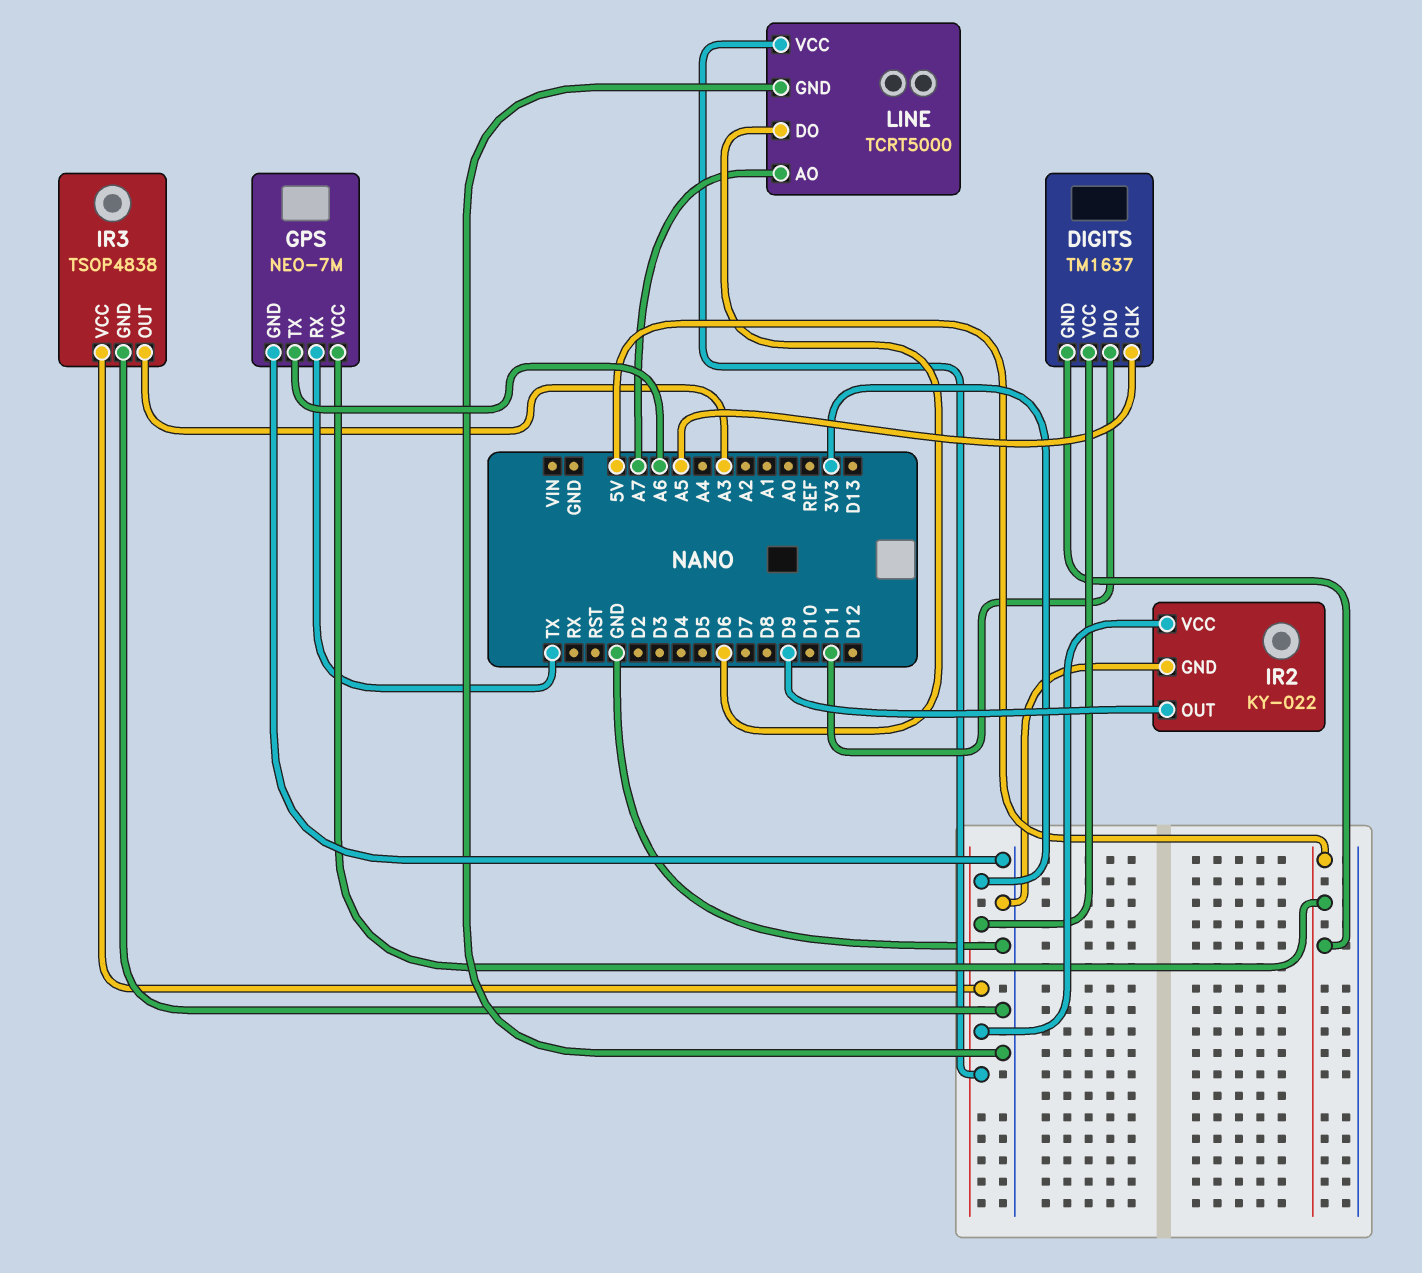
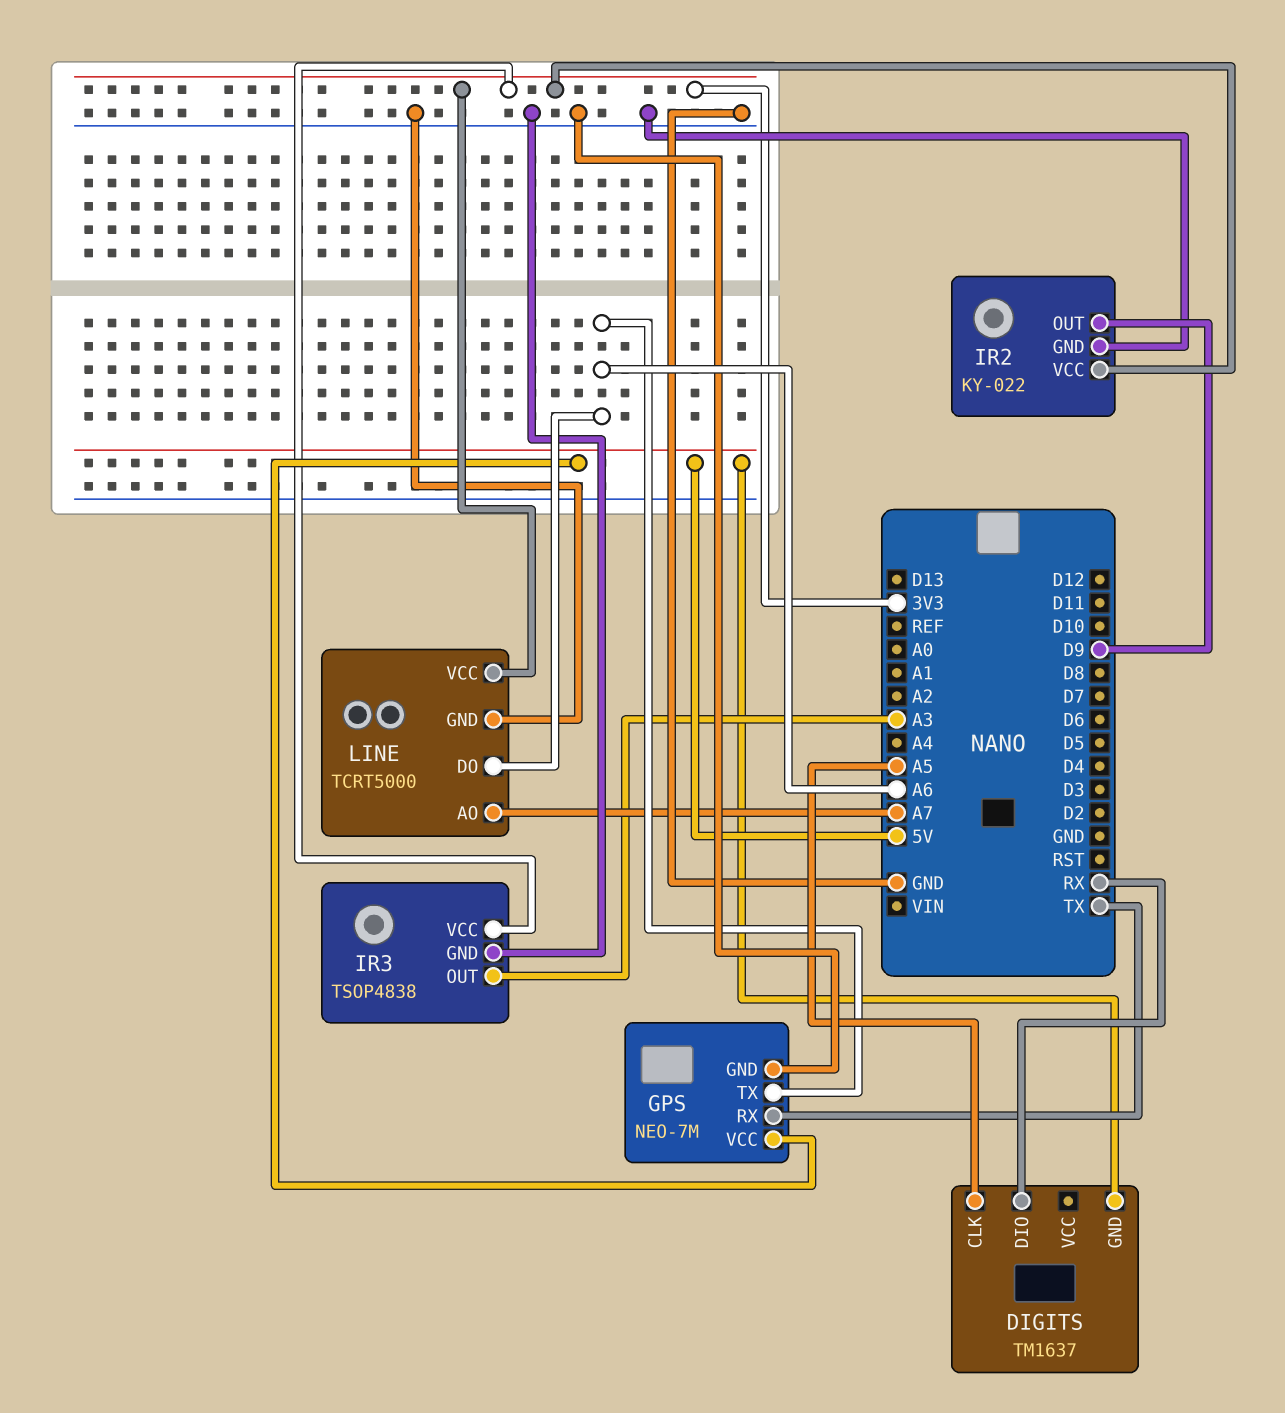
DIGITS pin DIO: D11 -> RX
DIGITS pin VCC: 3V3 -> none
LINE pin DO: D6 -> A6

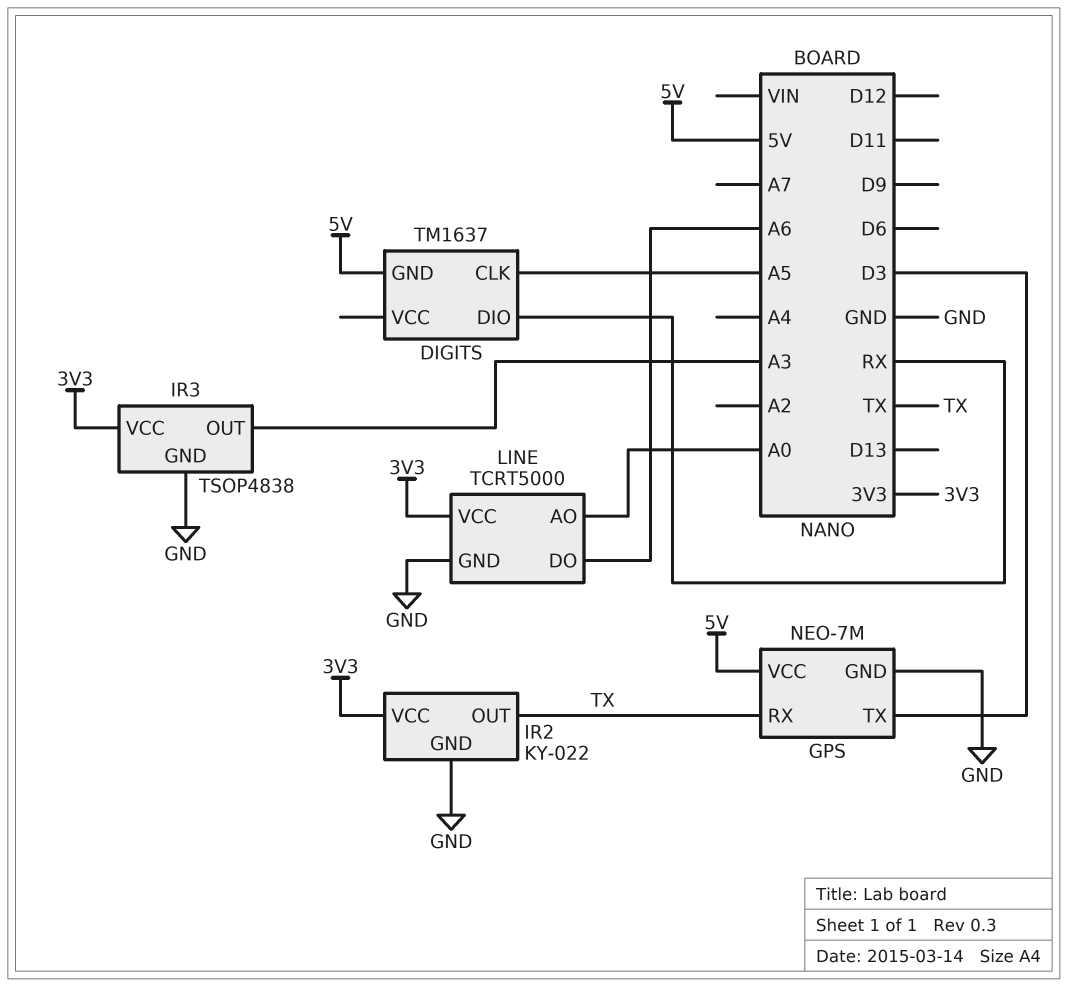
GPS pin TX: A6 -> D3
IR2 pin OUT: D9 -> TX
LINE pin AO: A7 -> A0

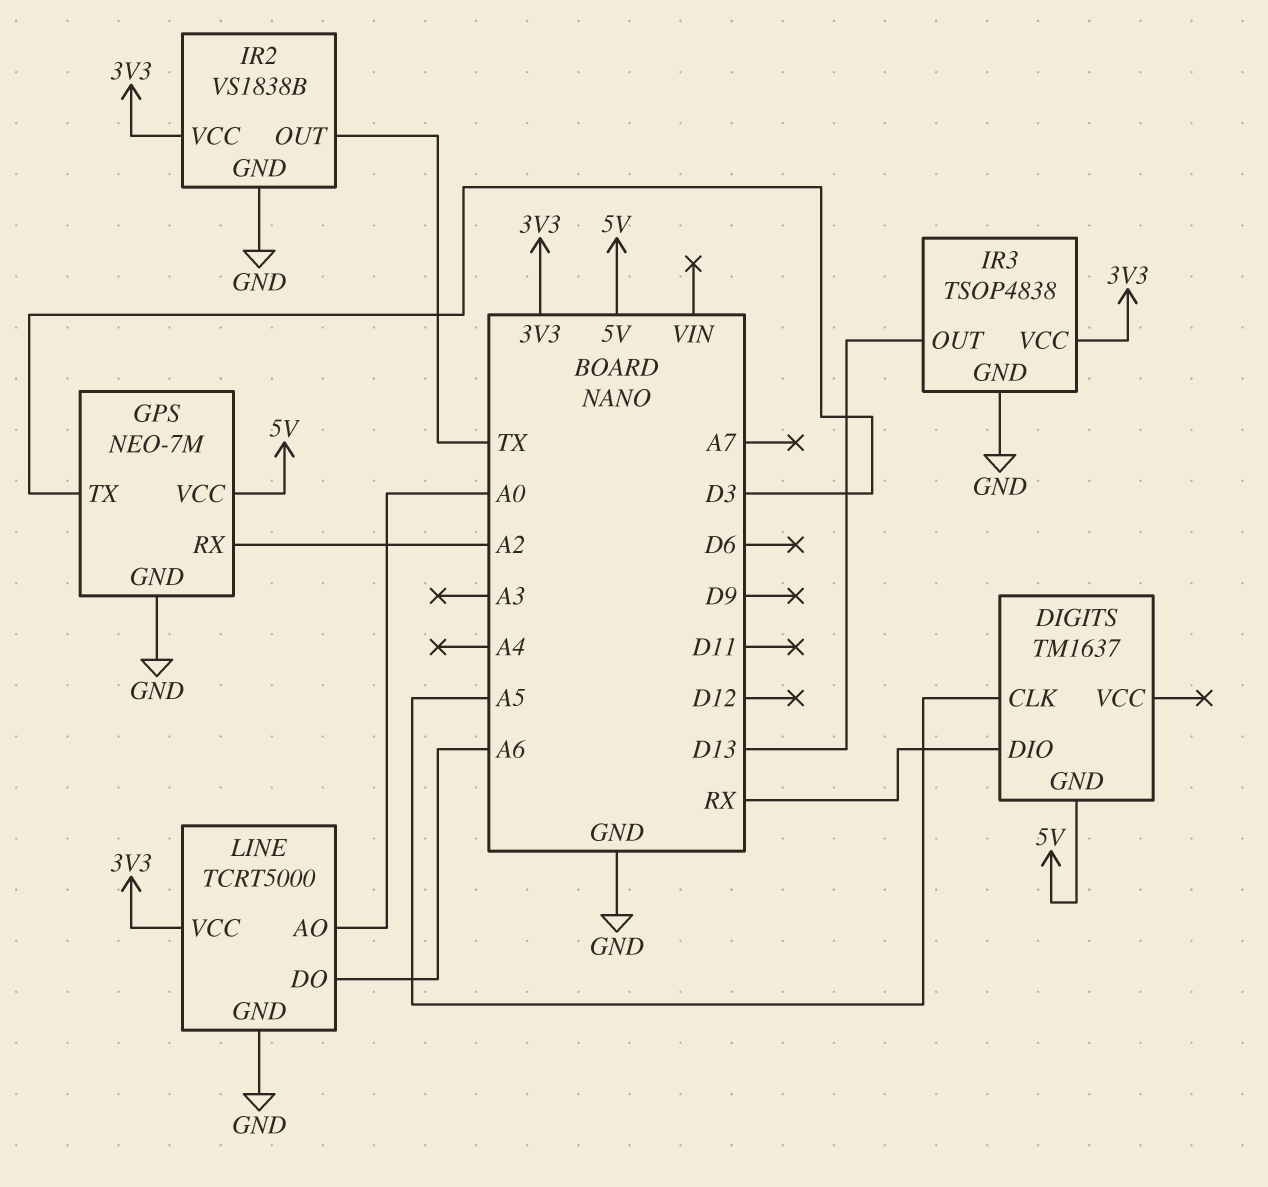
GPS pin RX: TX -> A2
IR2: KY-022 -> VS1838B
IR3 pin OUT: A3 -> D13

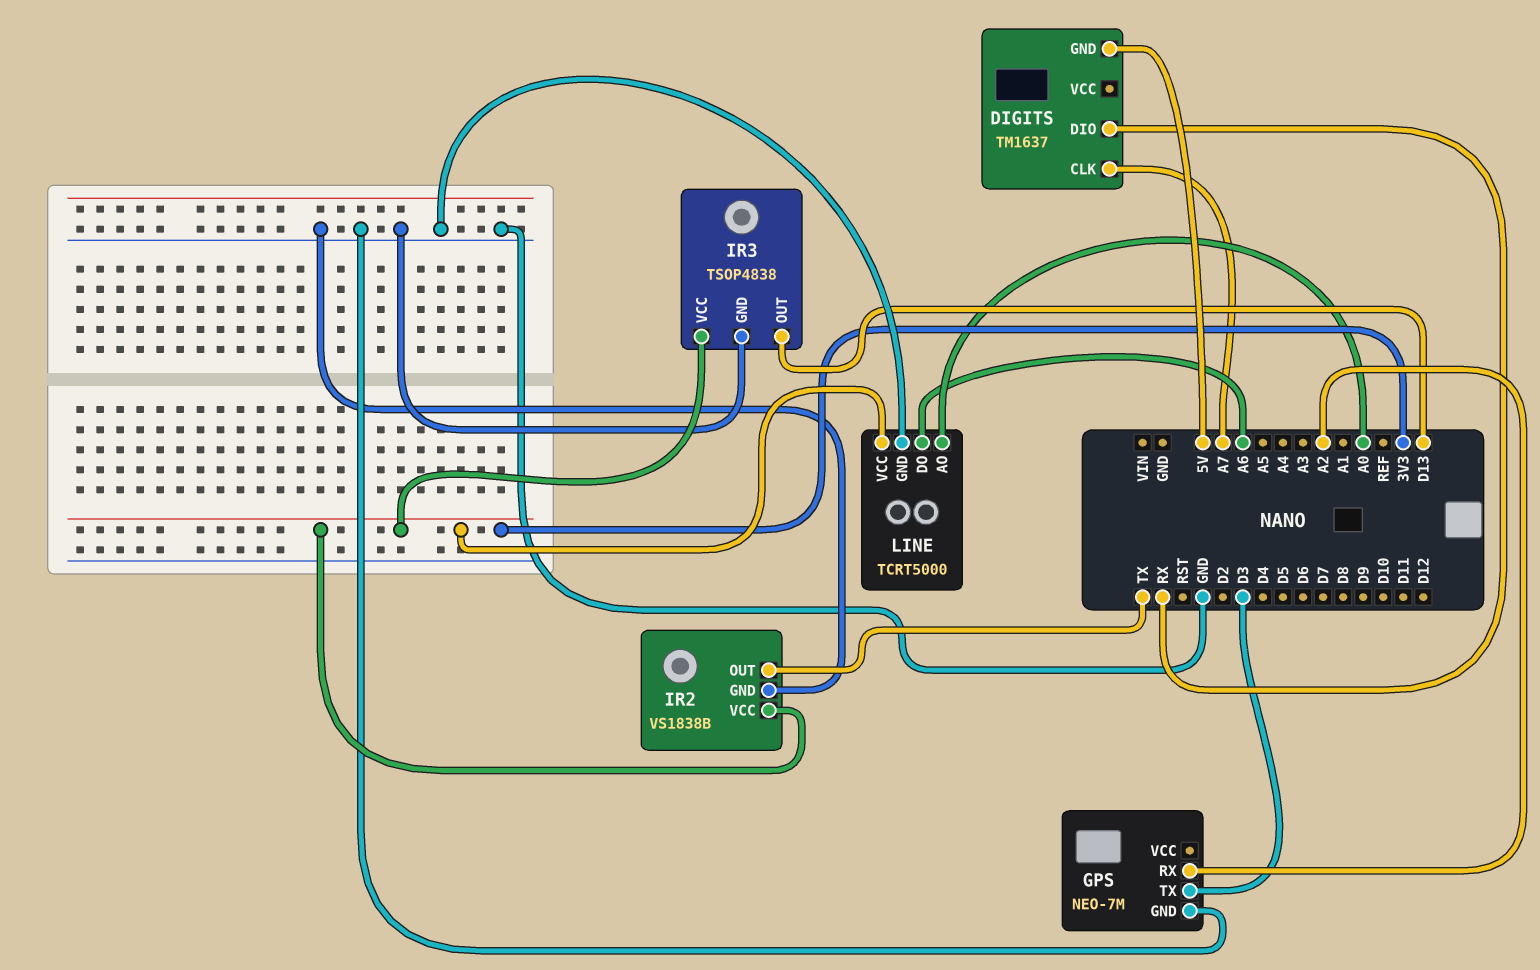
DIGITS pin CLK: A5 -> A7
GPS pin VCC: 5V -> none

